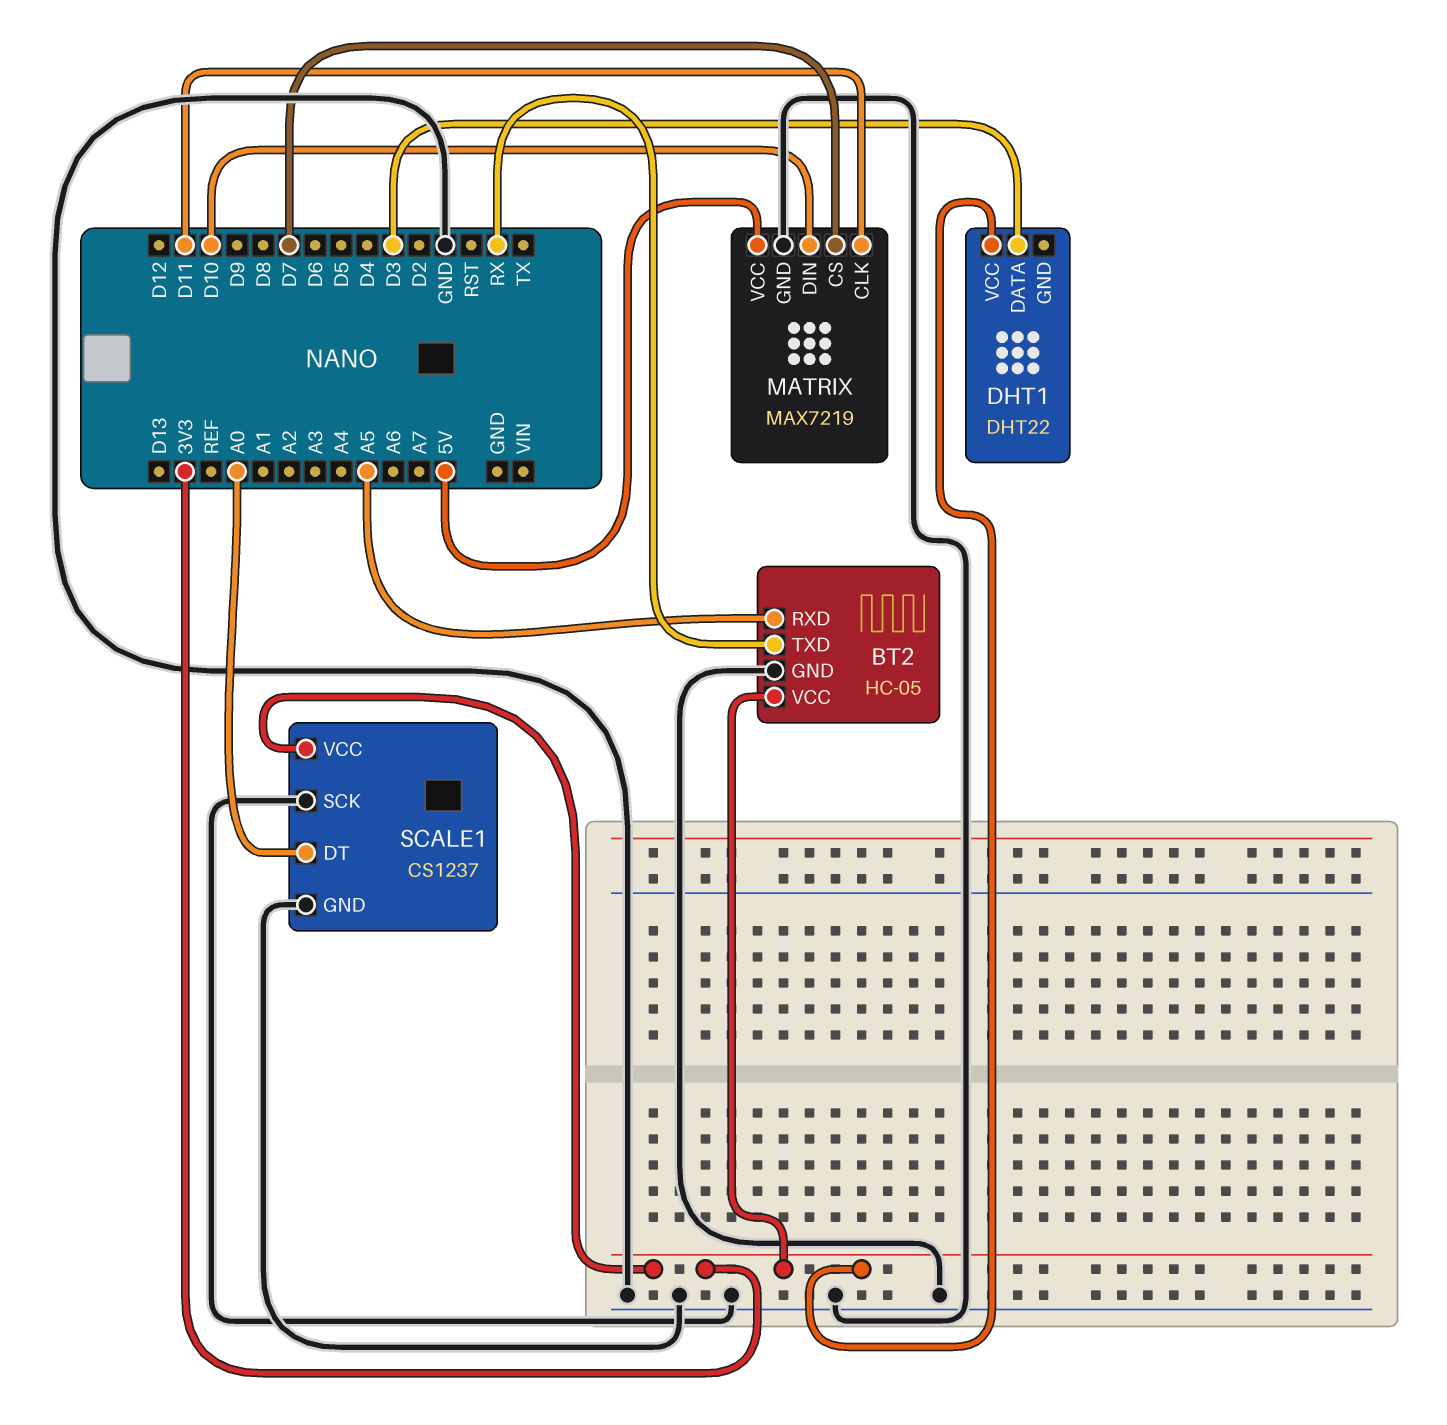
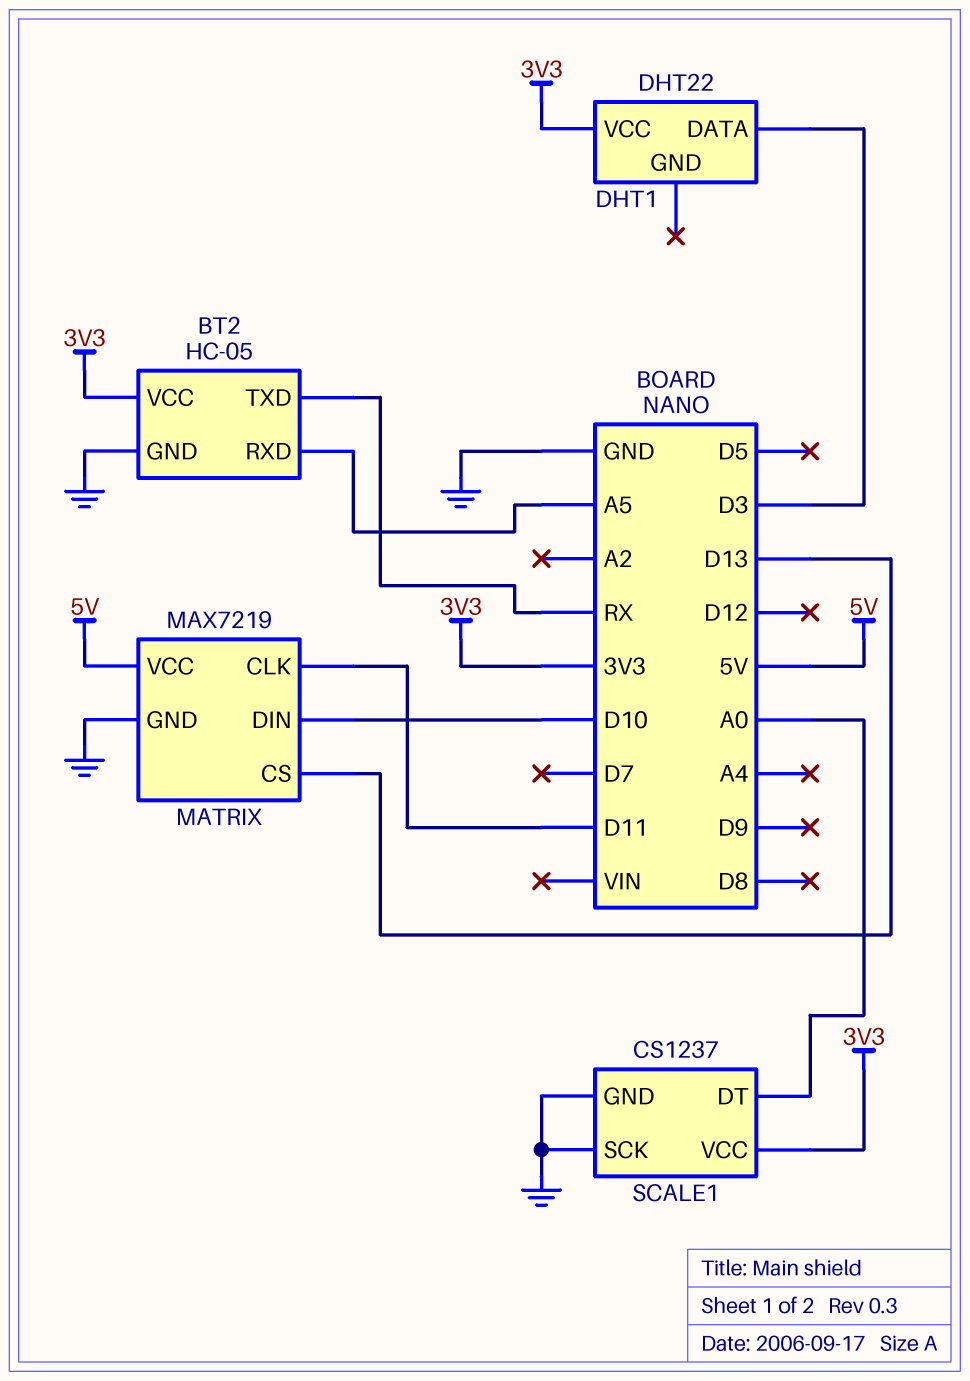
MATRIX pin CS: D7 -> D13

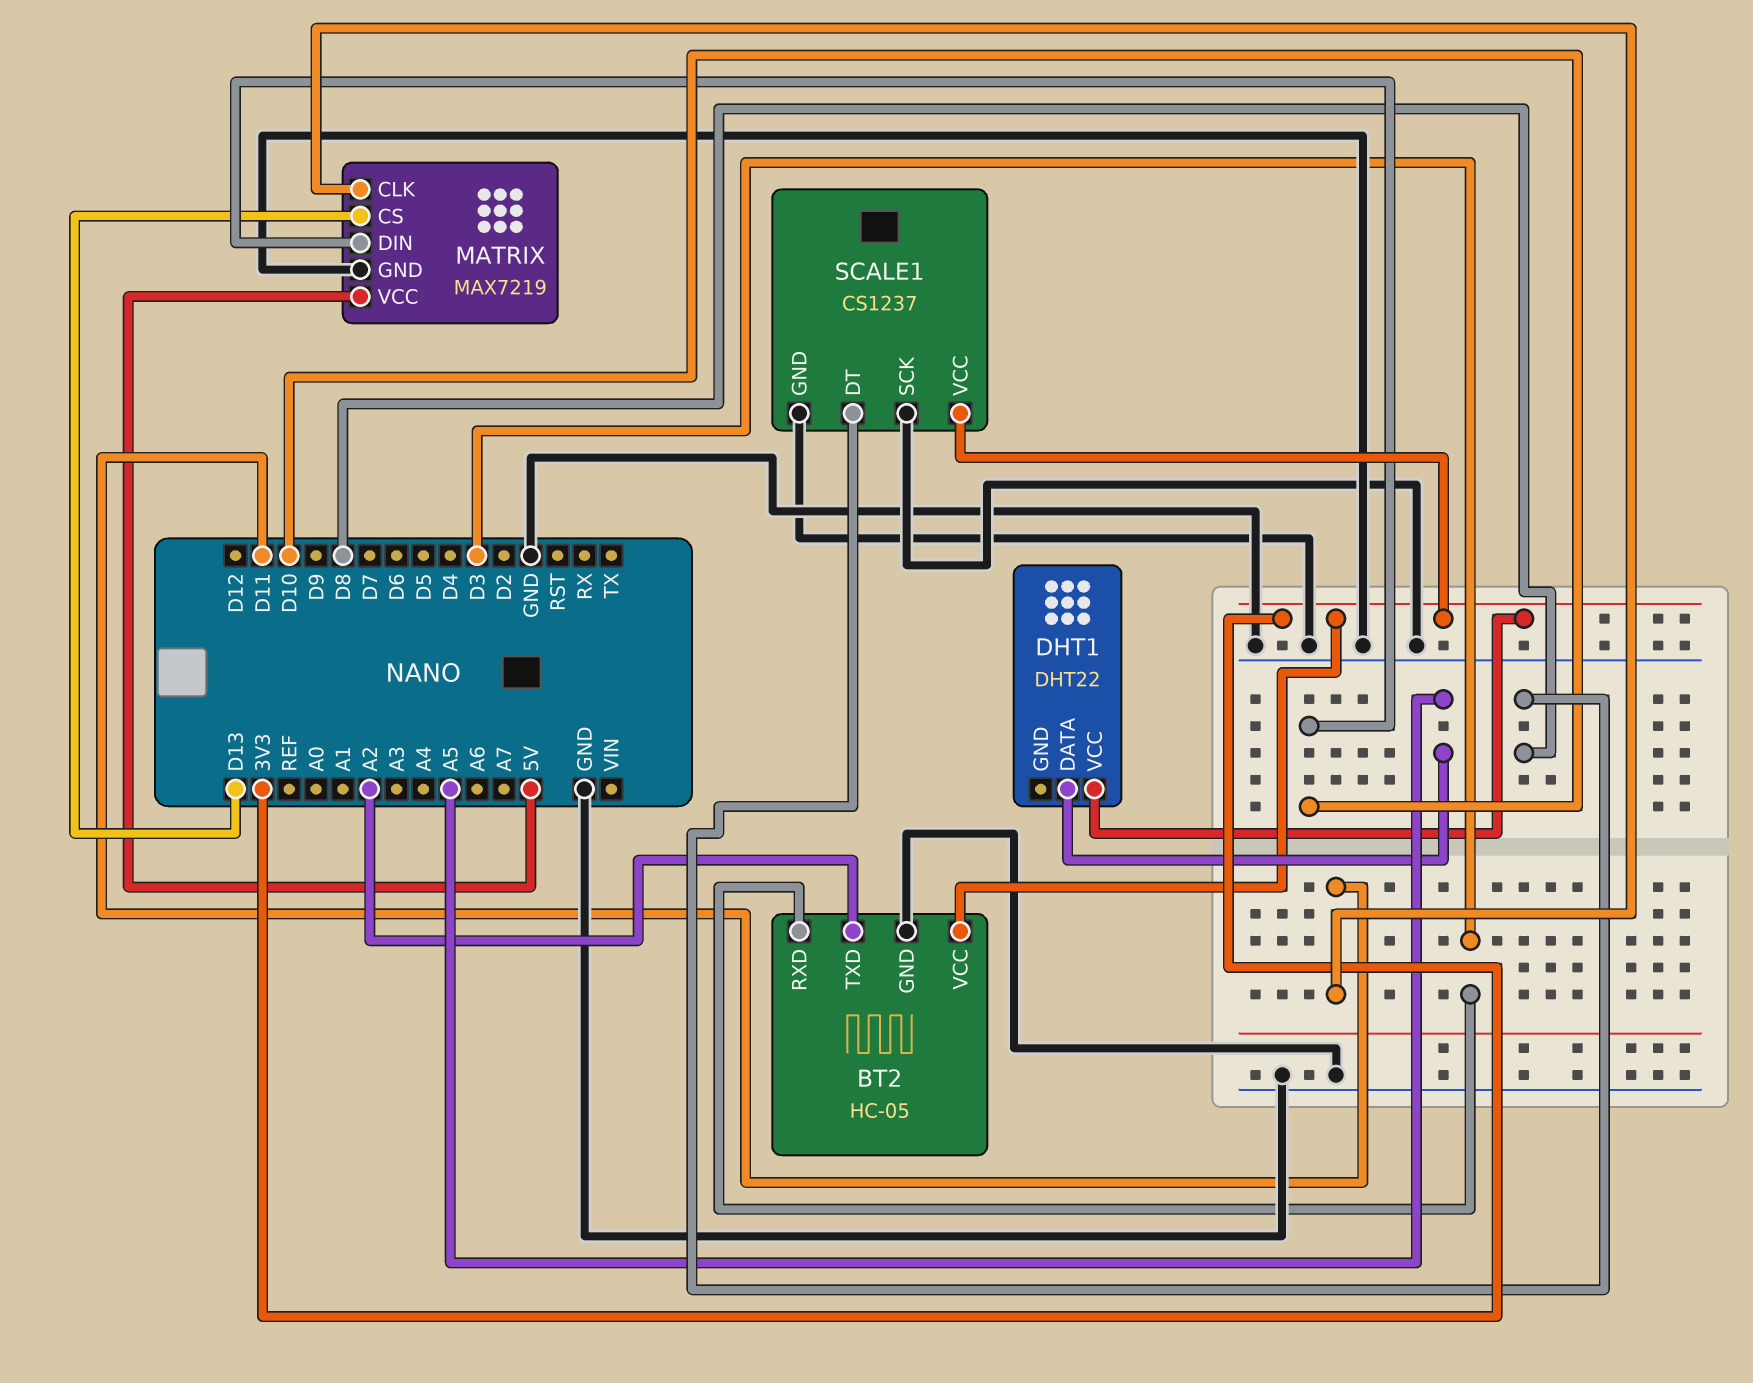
BT2 pin RXD: A5 -> D3
BT2 pin TXD: RX -> A2
DHT1 pin DATA: D3 -> A5
SCALE1 pin DT: A0 -> D8

